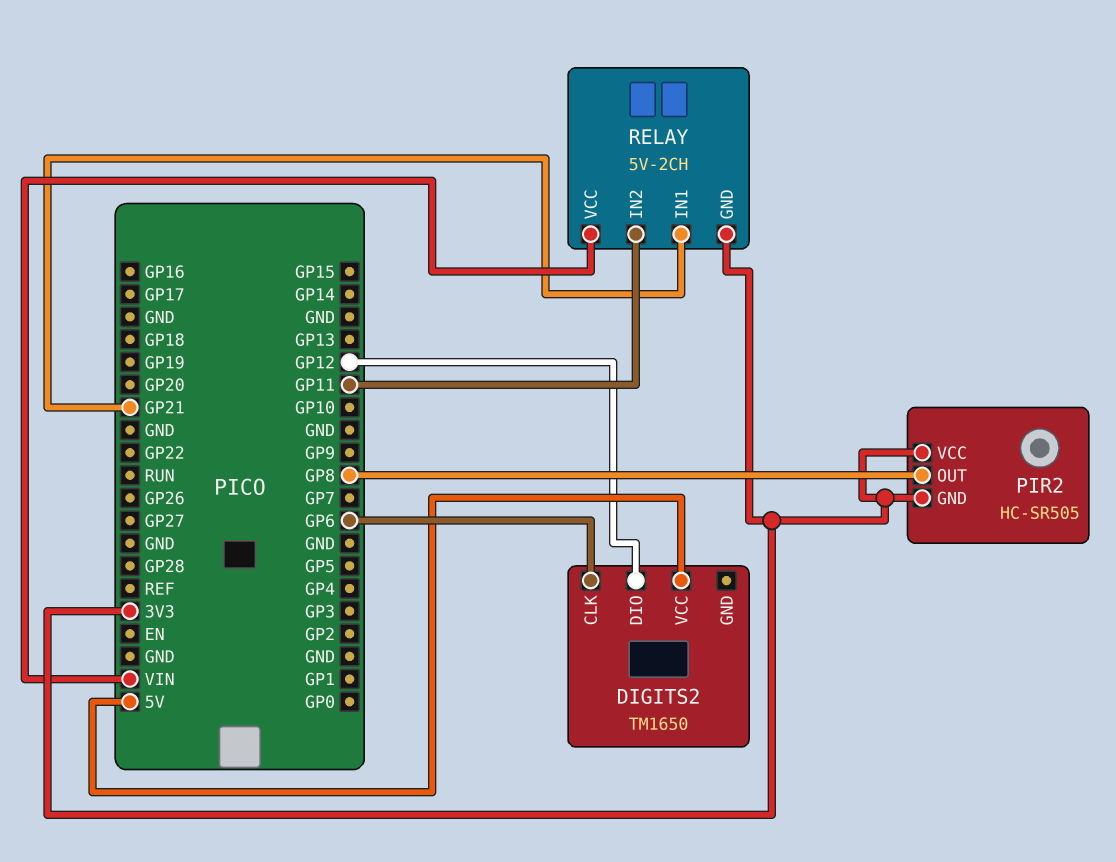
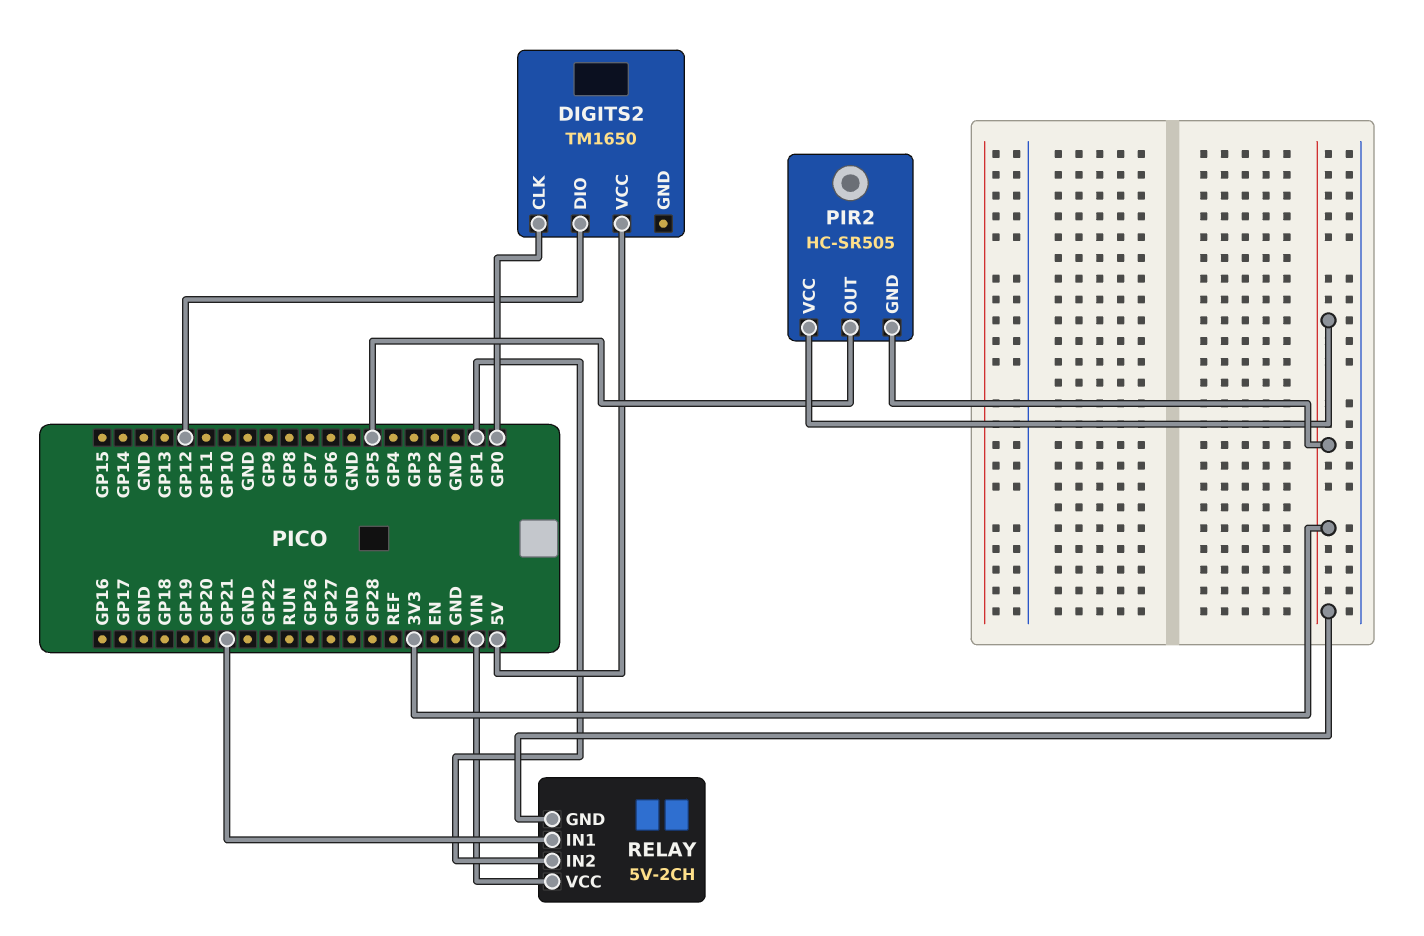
DIGITS2 pin CLK: GP6 -> GP0
PIR2 pin OUT: GP8 -> GP5
RELAY pin IN2: GP11 -> GP1

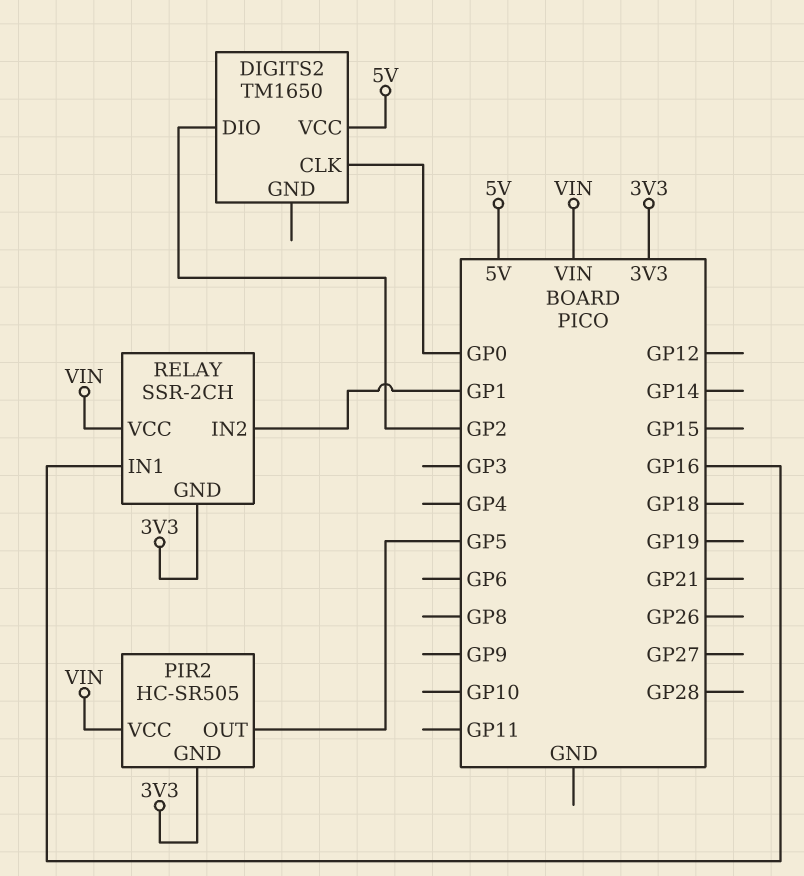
DIGITS2 pin DIO: GP12 -> GP2
PIR2 pin VCC: 3V3 -> VIN
RELAY: 5V-2CH -> SSR-2CH
RELAY pin IN1: GP21 -> GP16

